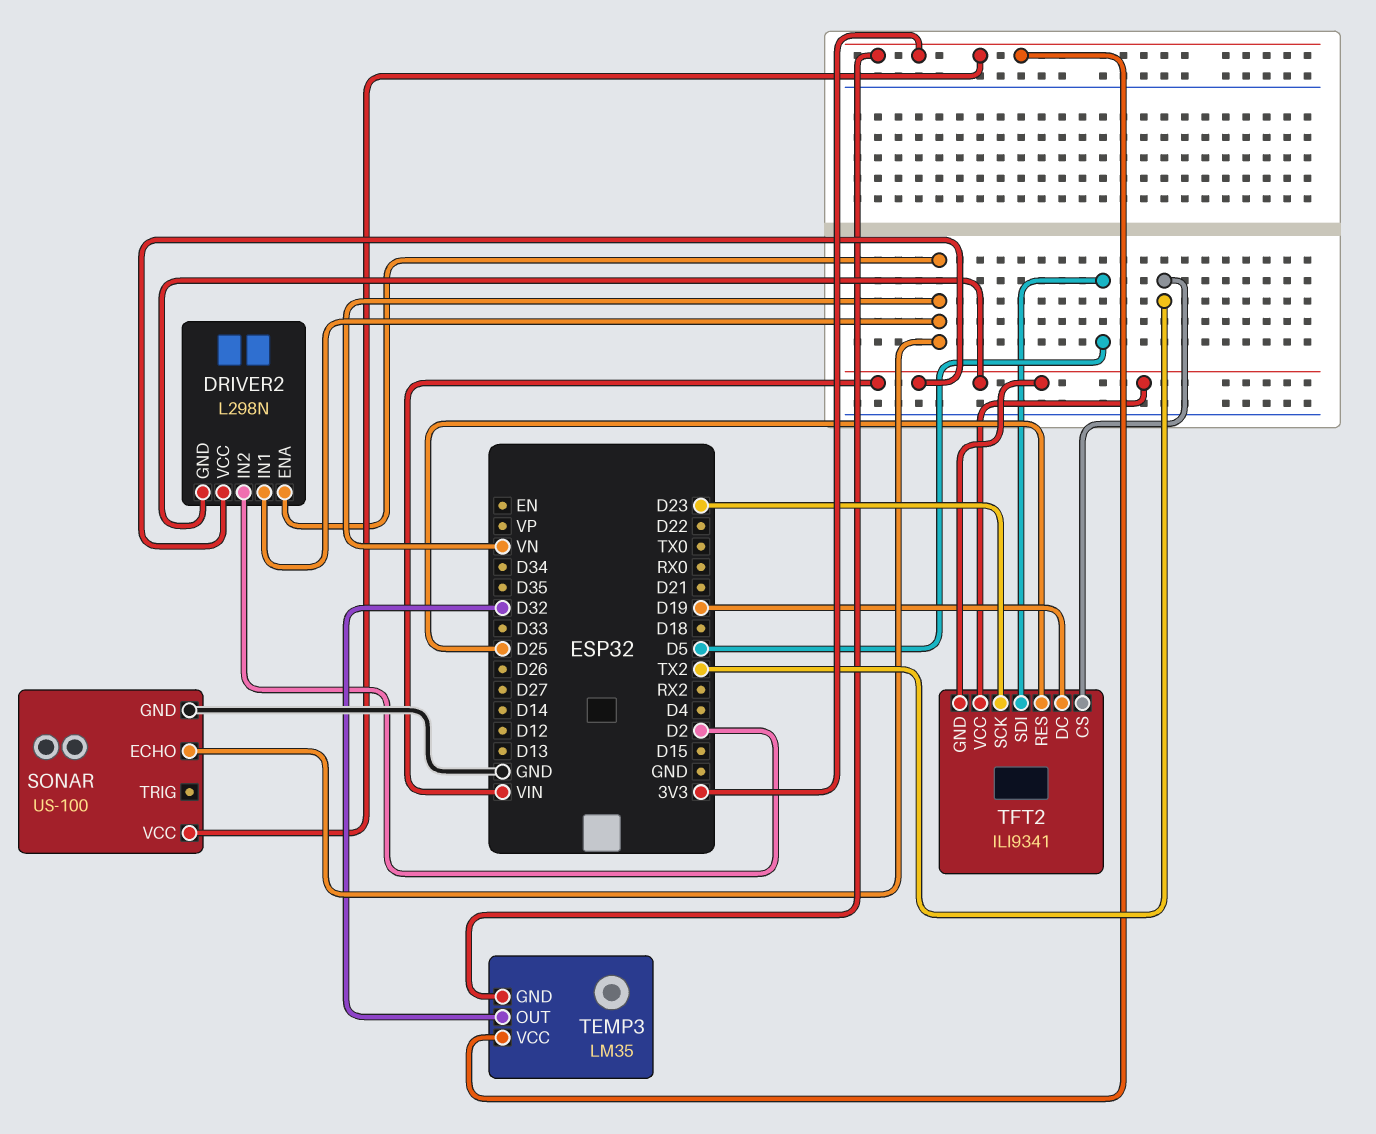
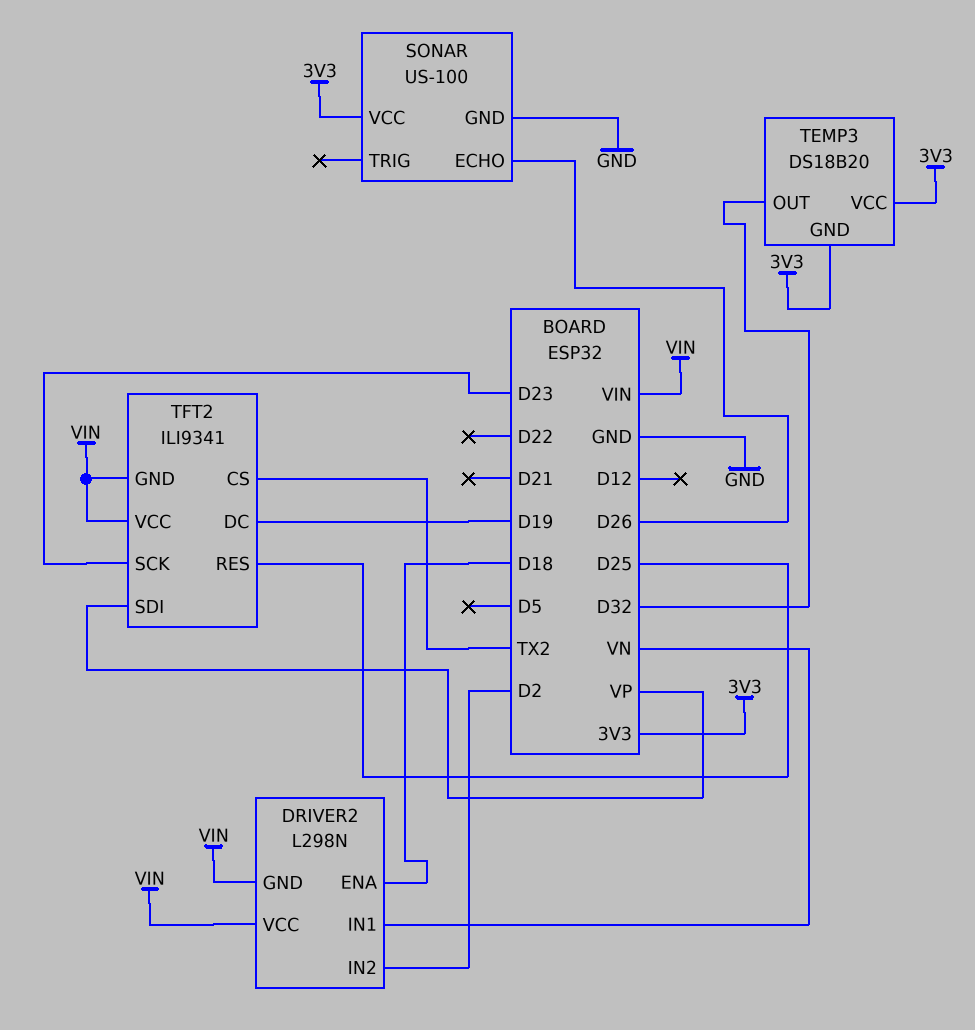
DRIVER2 pin ENA: VN -> D18
SONAR pin ECHO: VN -> D26
TEMP3: LM35 -> DS18B20
TFT2 pin SDI: D5 -> VP

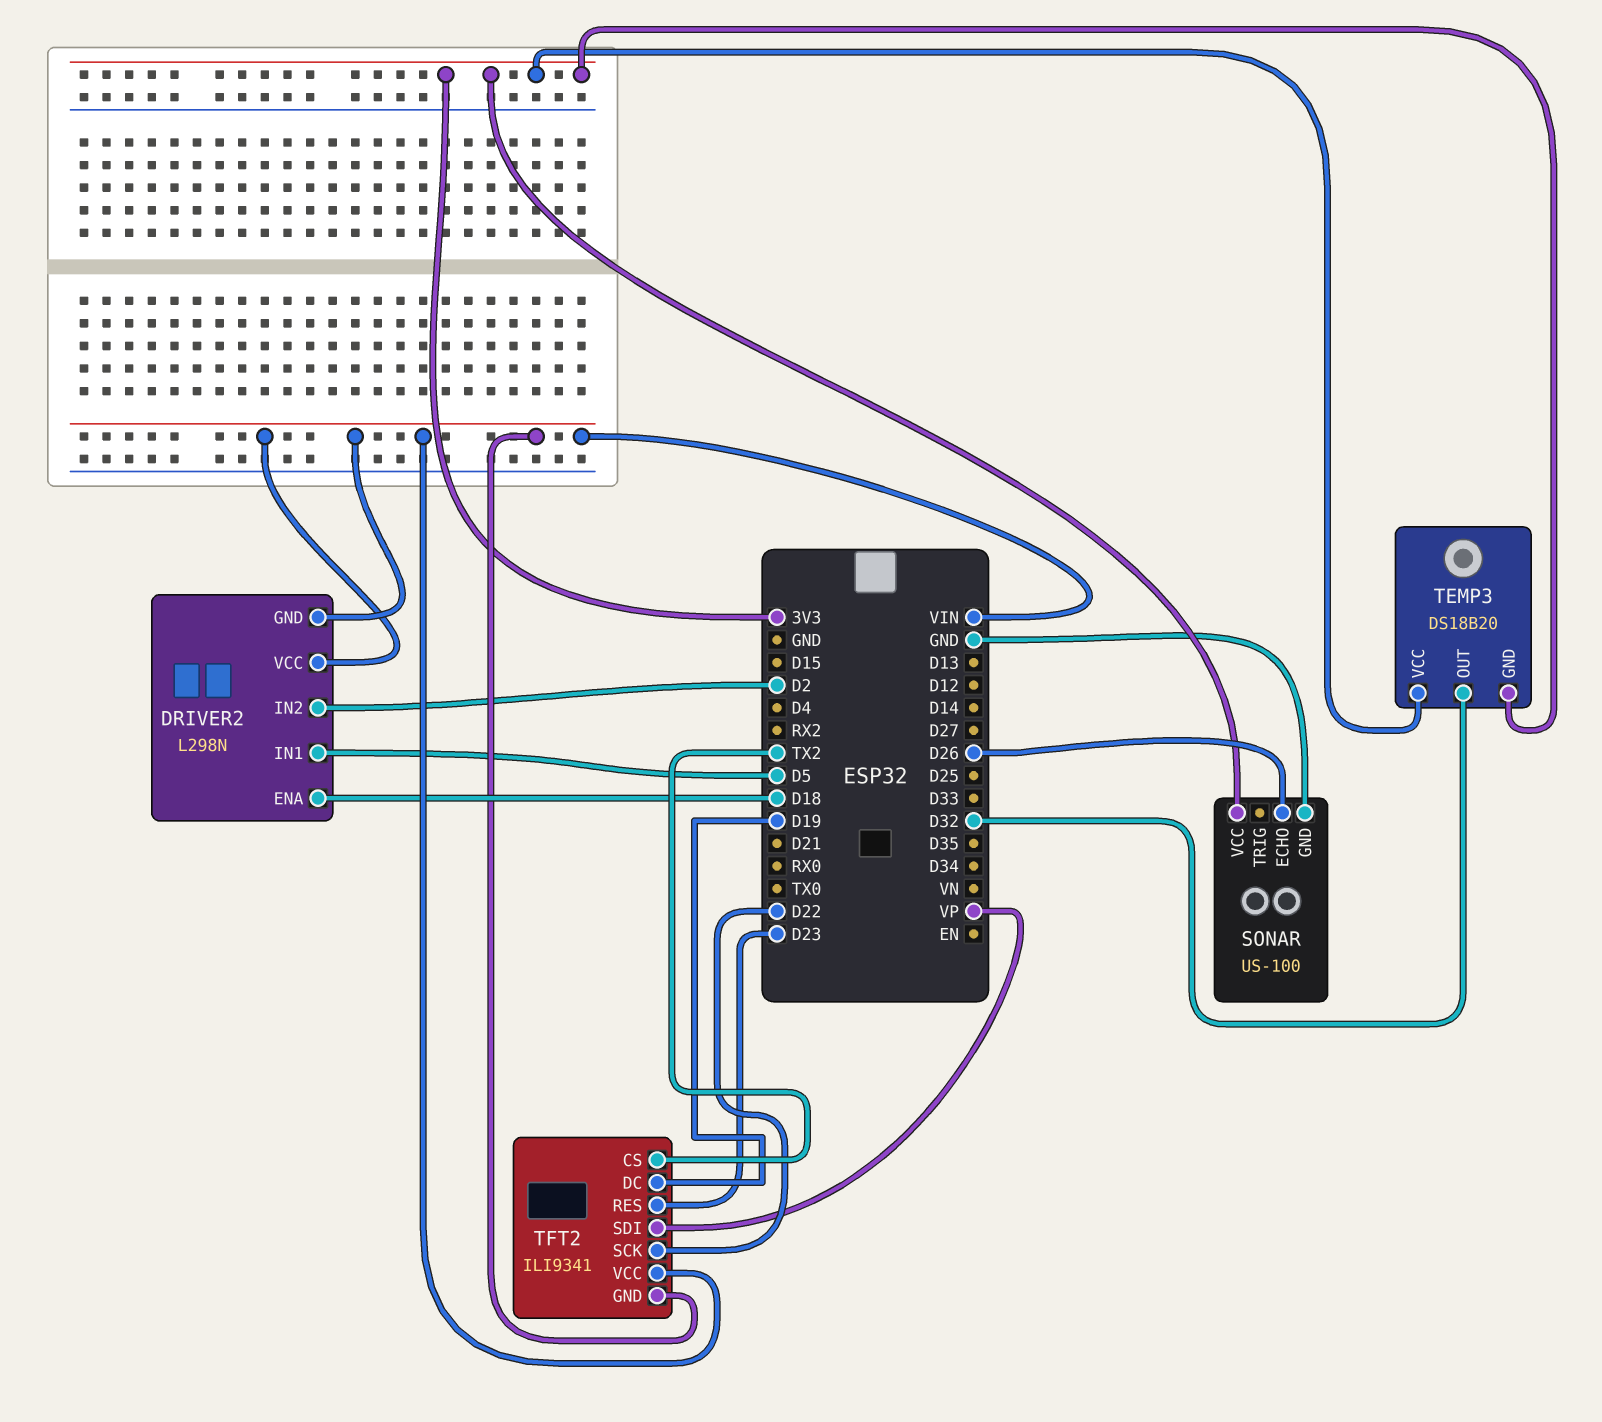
DRIVER2 pin IN1: VN -> D5
TFT2 pin RES: D25 -> D23
TFT2 pin SCK: D23 -> D22

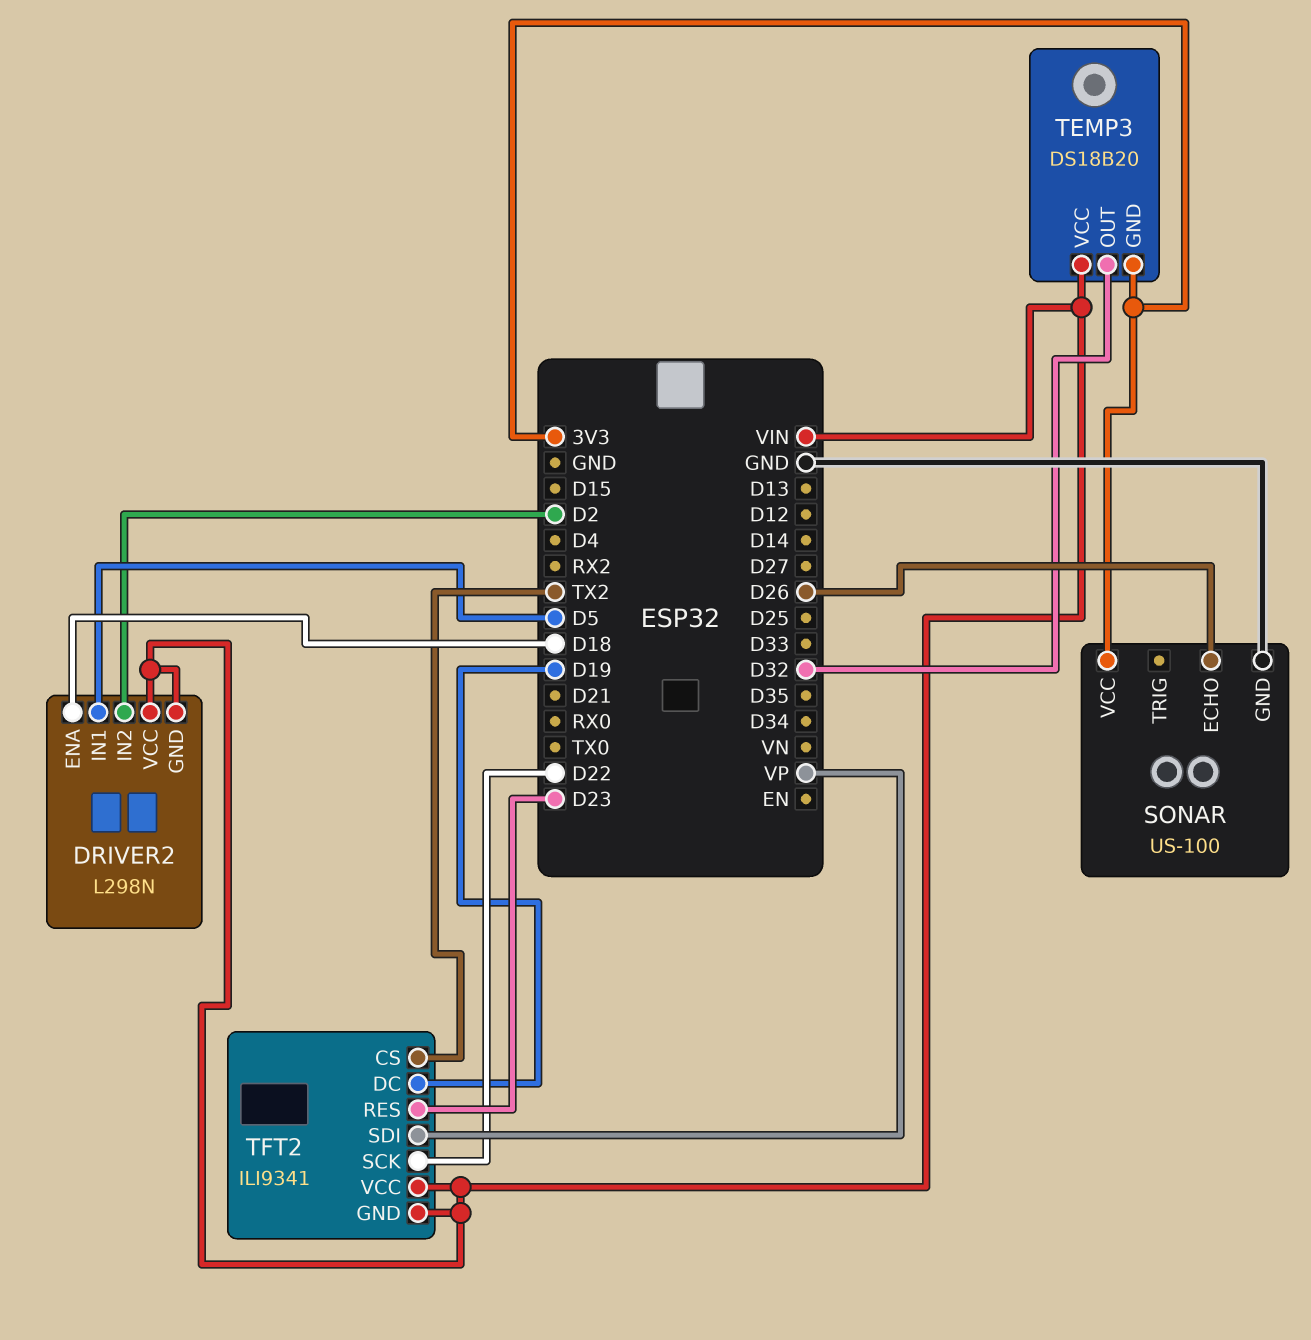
TEMP3 pin VCC: 3V3 -> VIN

